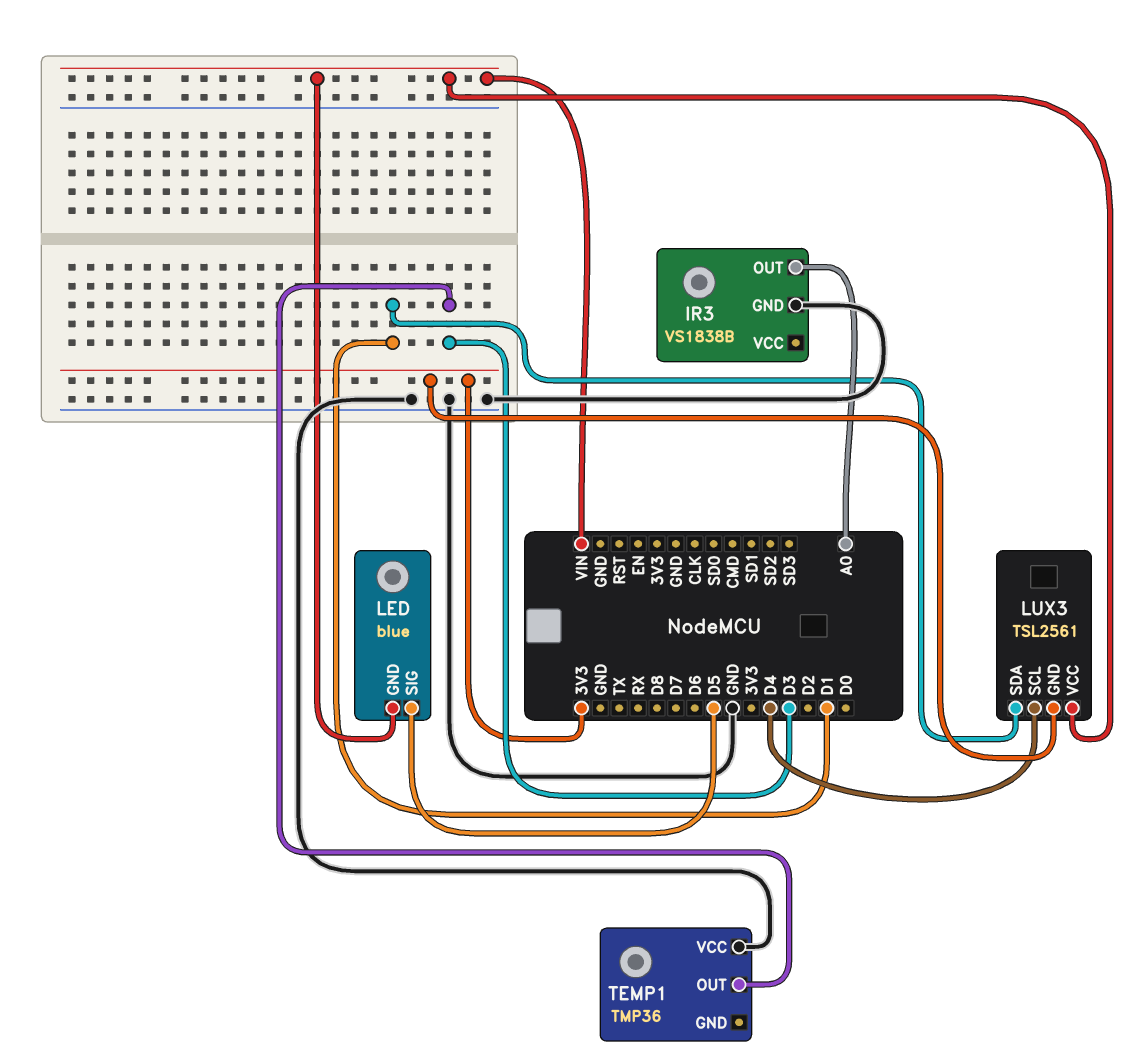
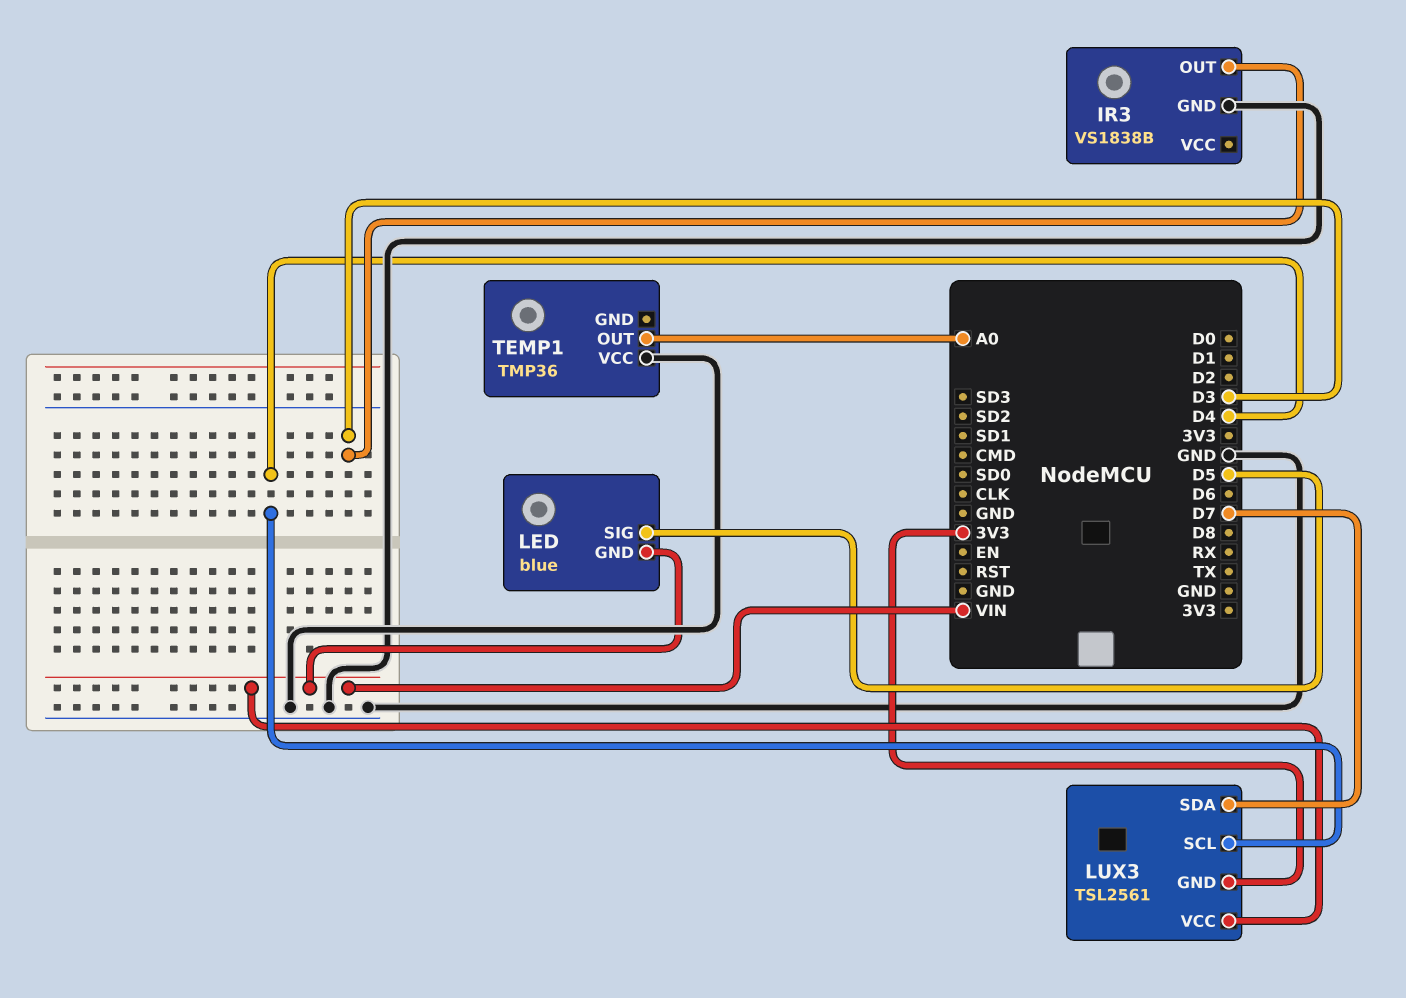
IR3 pin OUT: A0 -> D3
LUX3 pin SDA: D1 -> D7
TEMP1 pin OUT: D3 -> A0

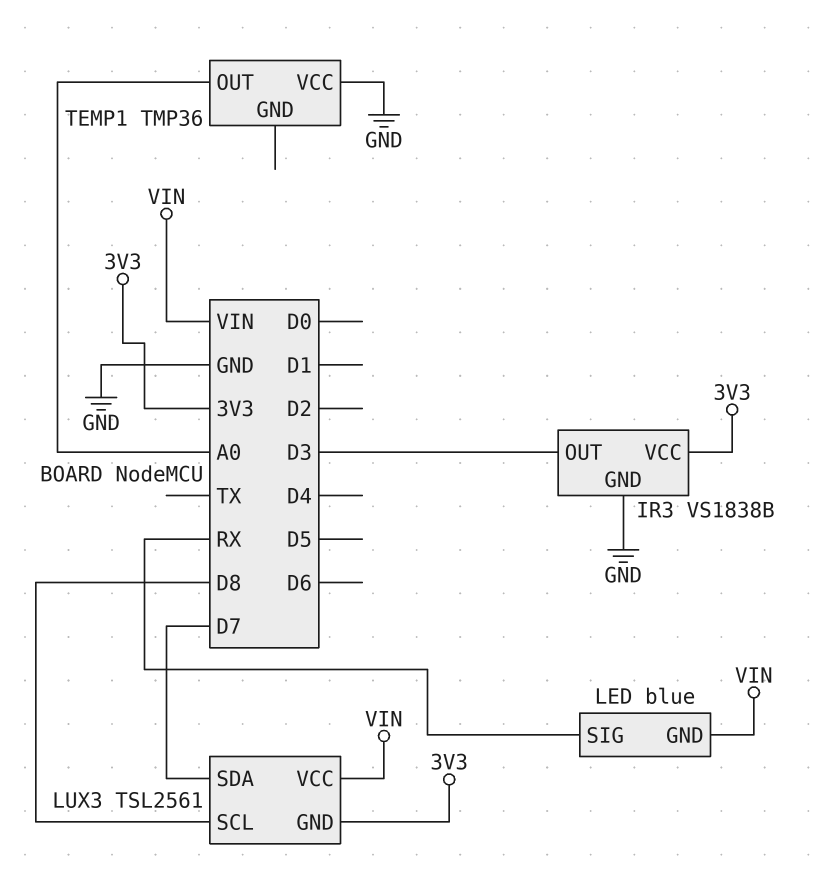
IR3 pin VCC: none -> 3V3
LED pin SIG: D5 -> RX
LUX3 pin SCL: D4 -> D8

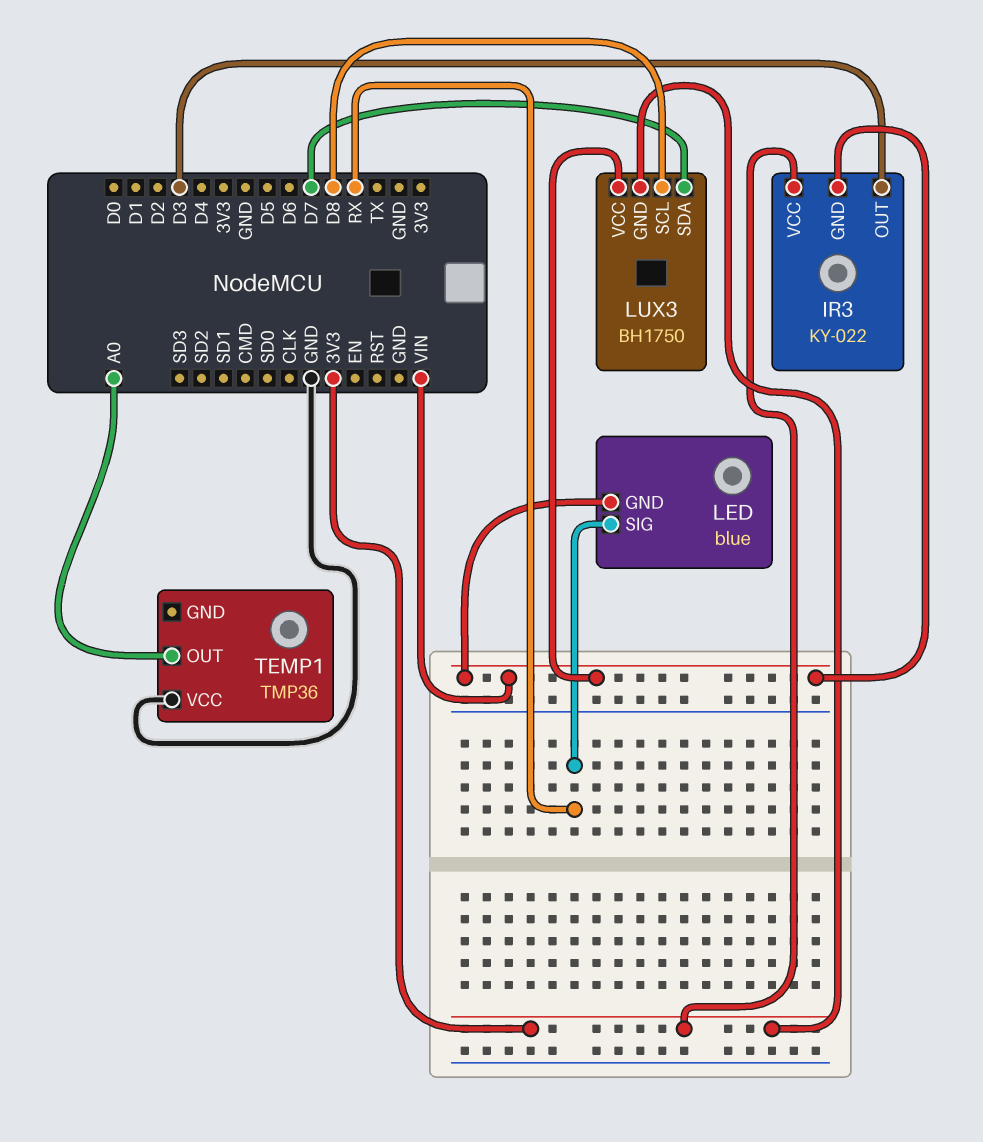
IR3: VS1838B -> KY-022
IR3 pin GND: GND -> VIN
LUX3: TSL2561 -> BH1750

